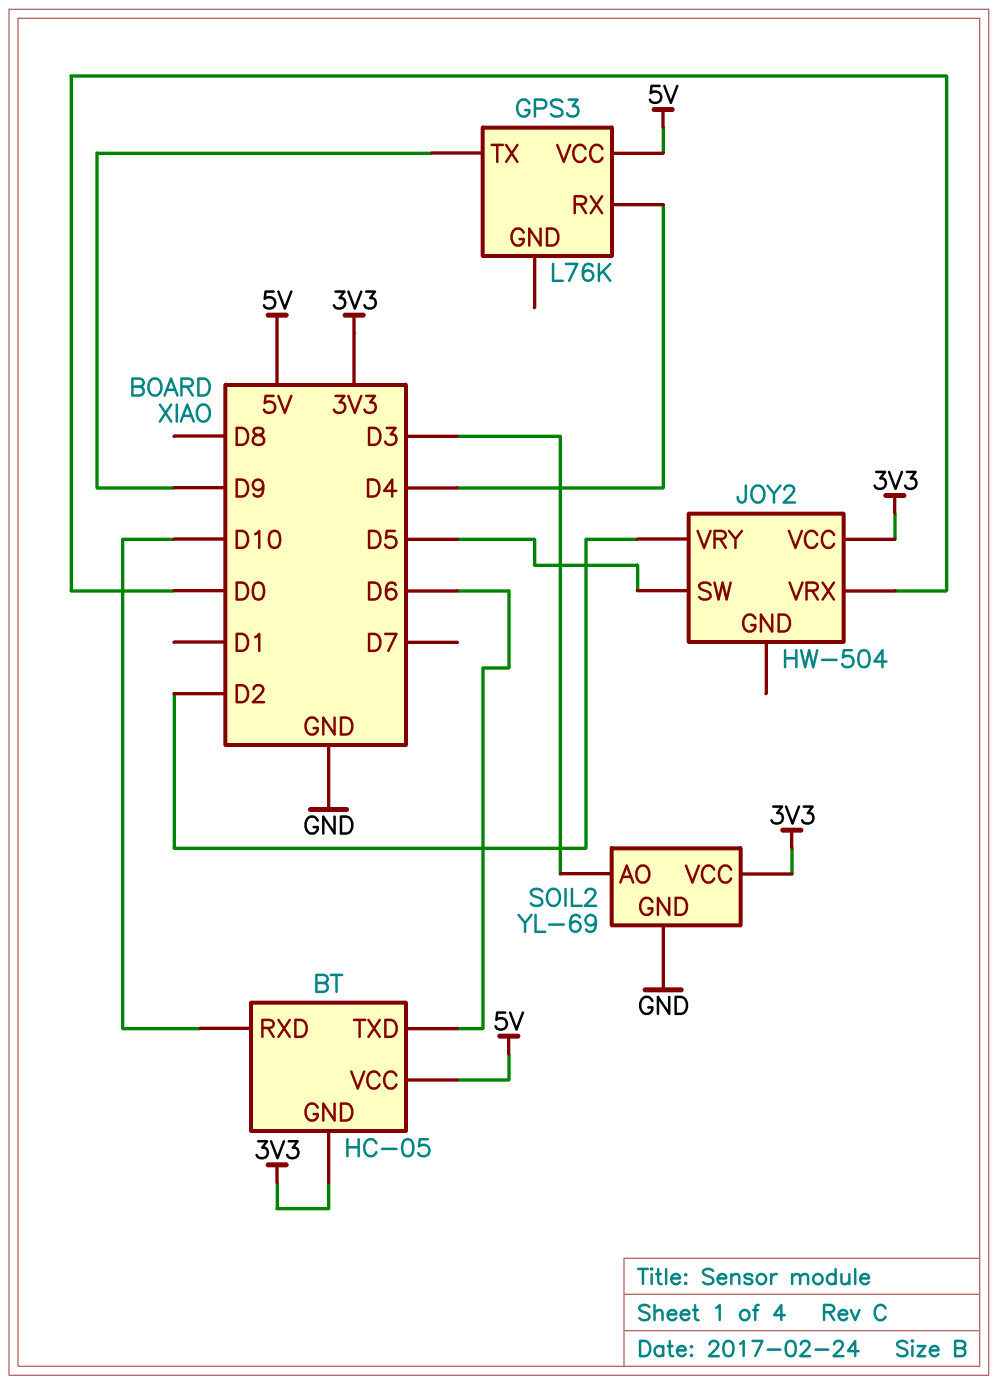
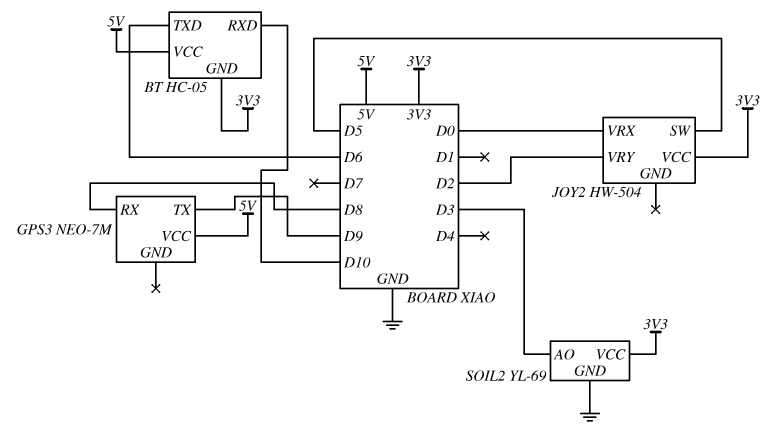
GPS3: L76K -> NEO-7M
GPS3 pin RX: D4 -> D8

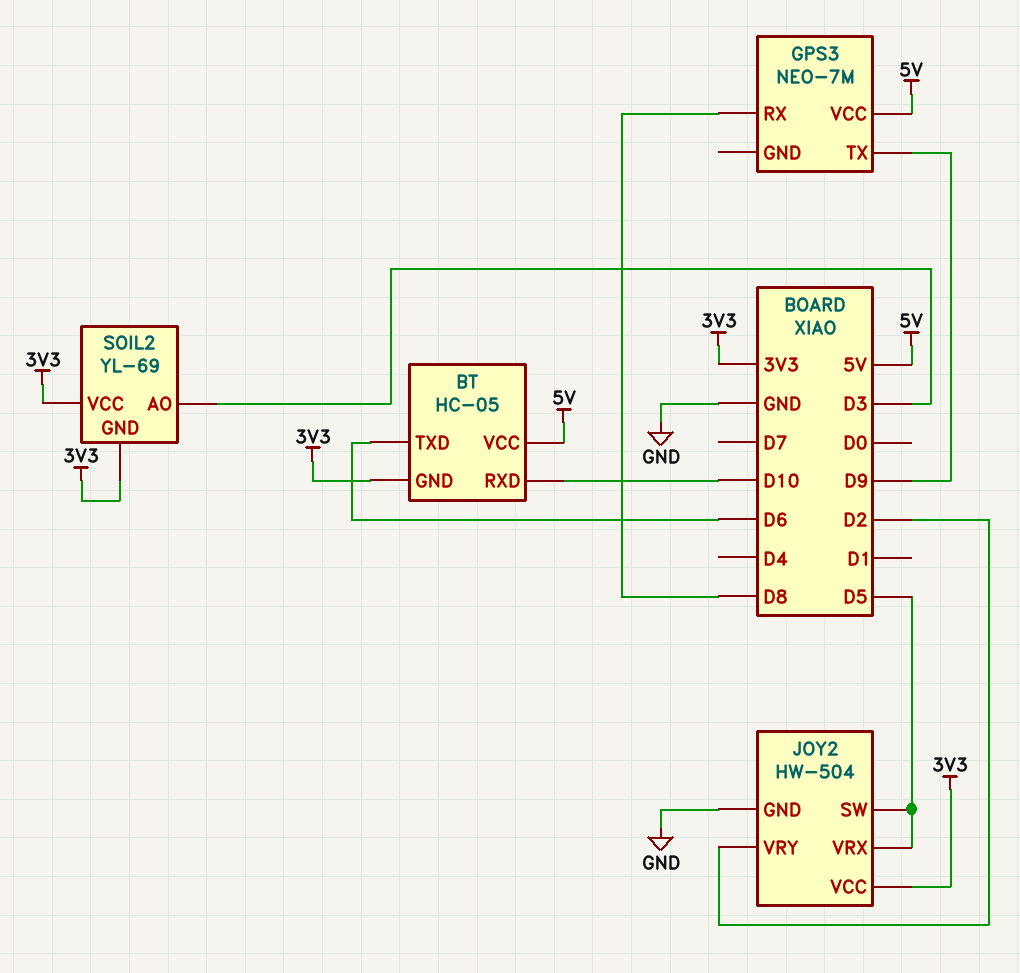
JOY2 pin GND: none -> GND
JOY2 pin VRX: D0 -> D5
SOIL2 pin GND: GND -> 3V3

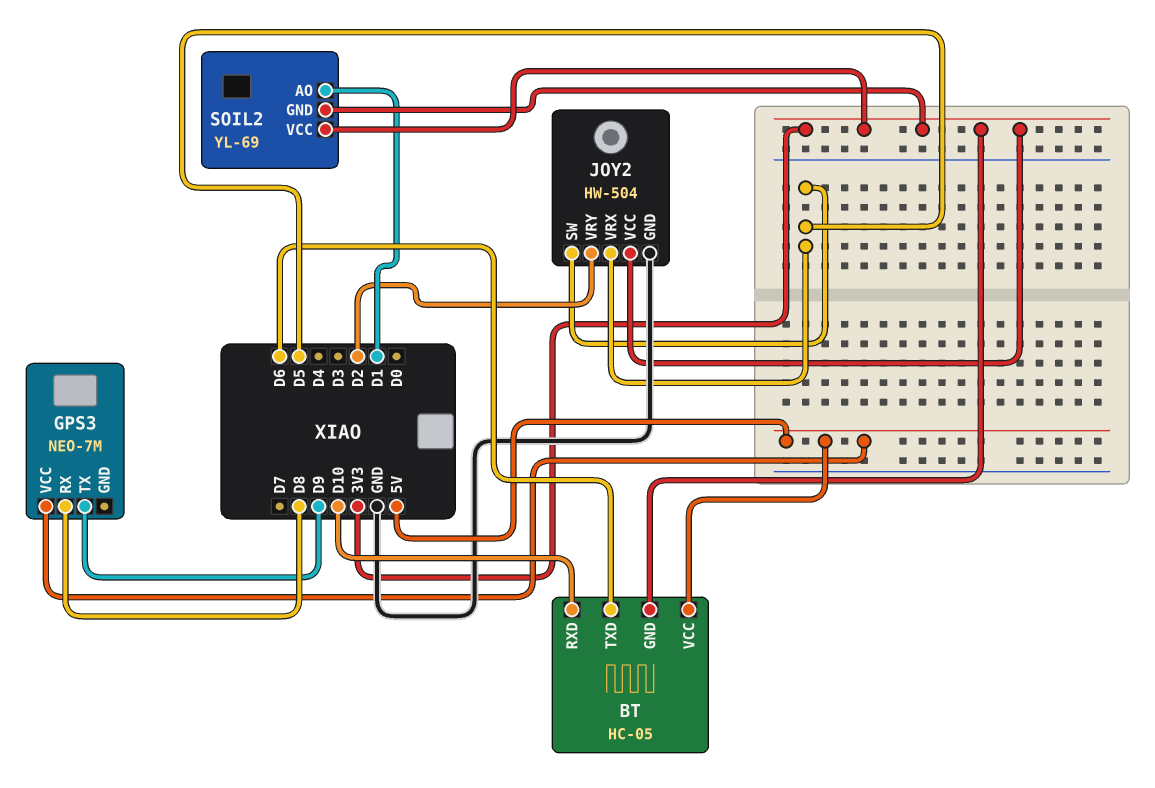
SOIL2 pin AO: D3 -> D1

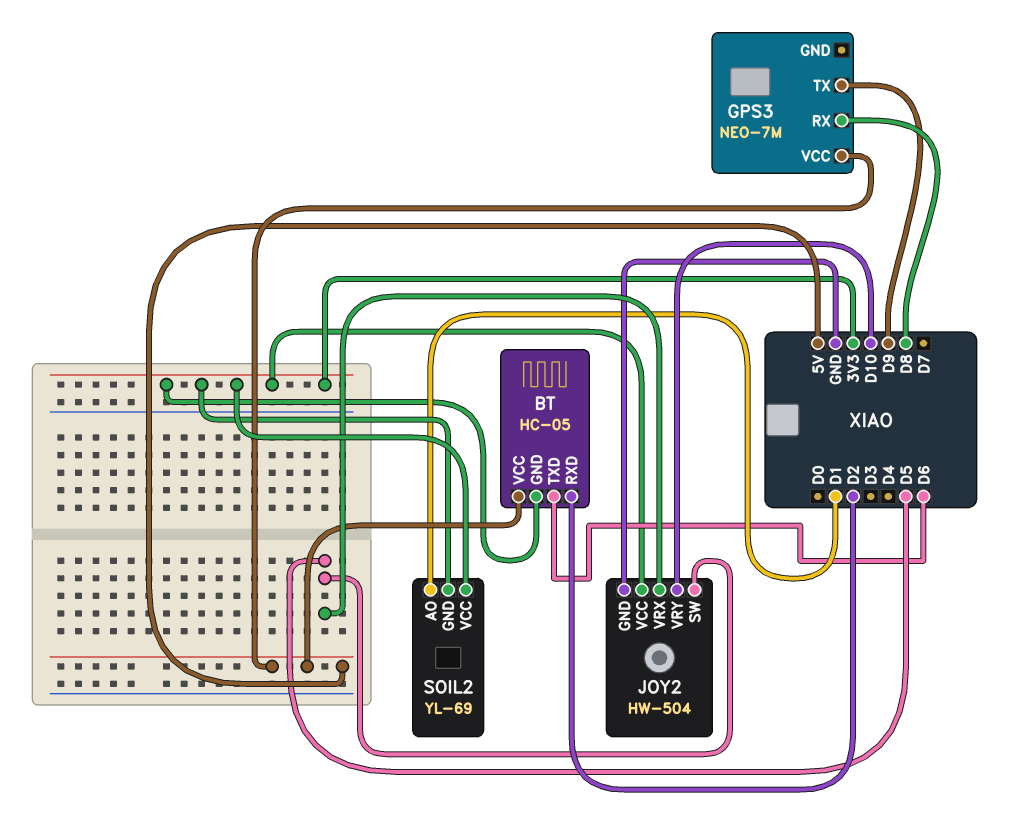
BT pin RXD: D10 -> D2
JOY2 pin VRY: D2 -> D10

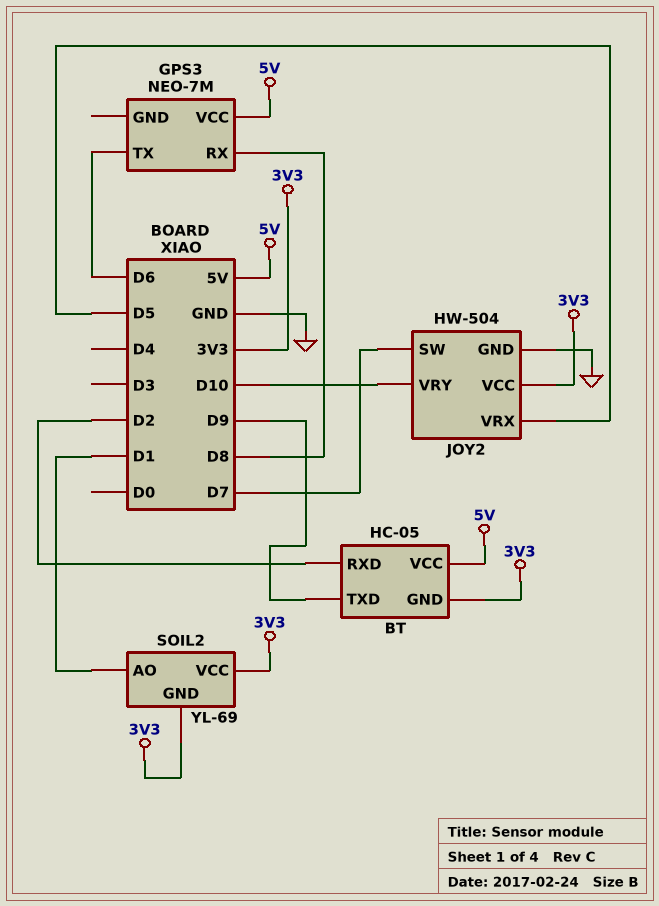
BT pin TXD: D6 -> D9
GPS3 pin TX: D9 -> D6
JOY2 pin SW: D5 -> D7

